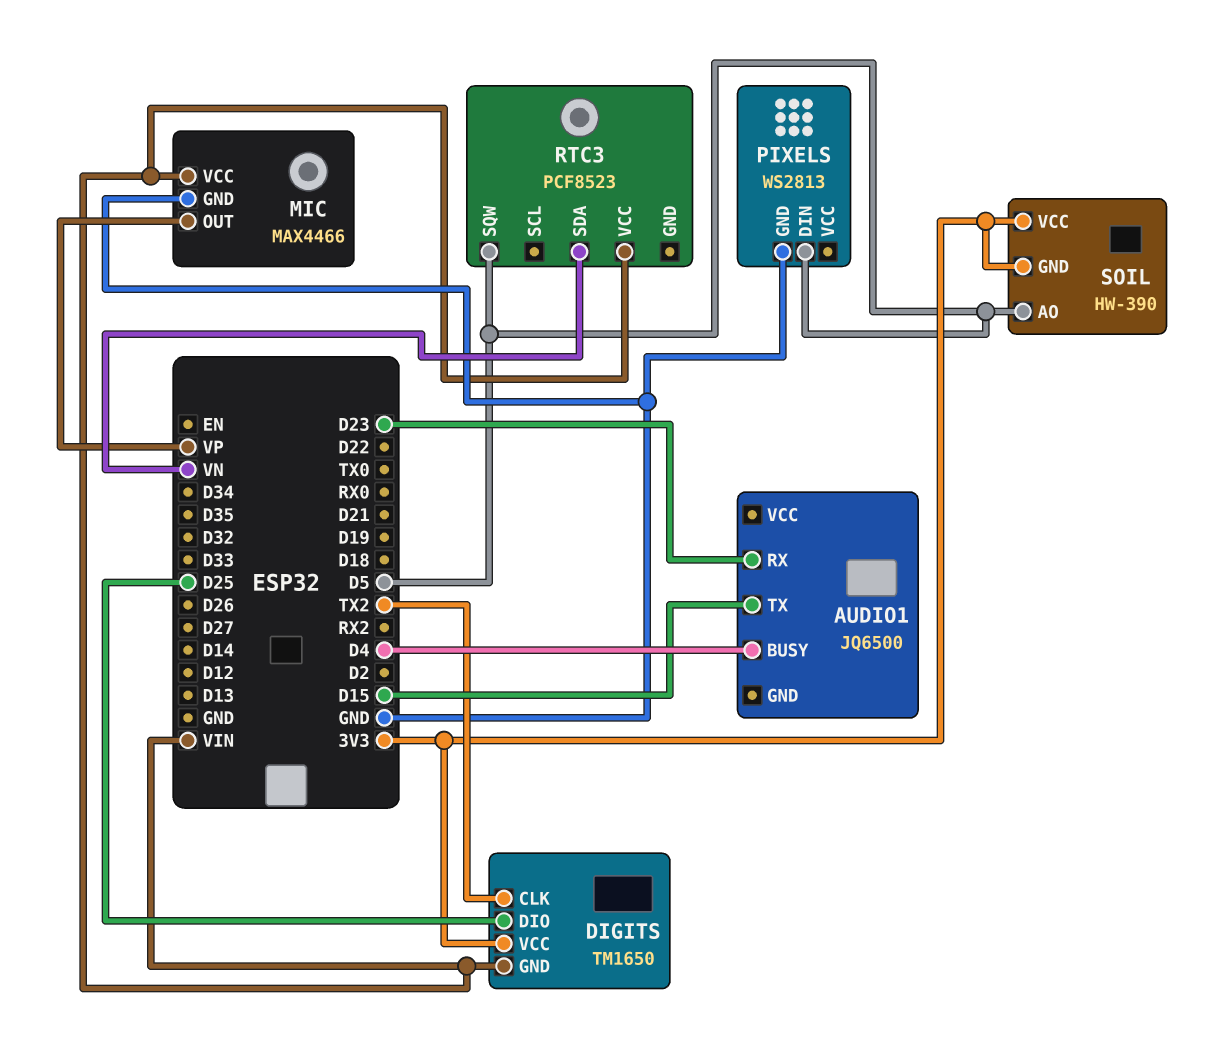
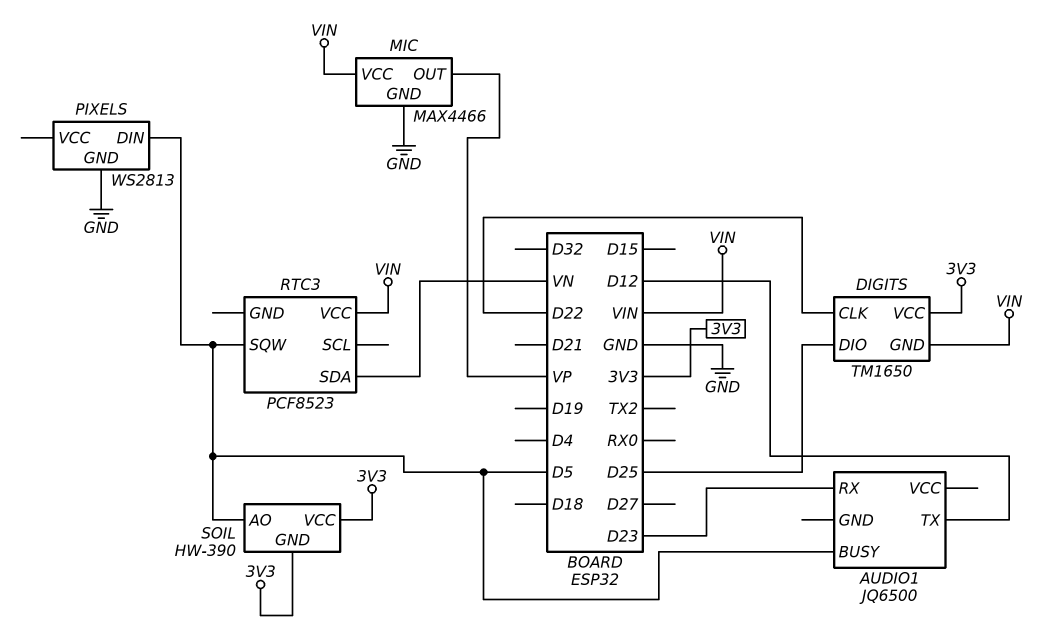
AUDIO1 pin BUSY: D4 -> D5
AUDIO1 pin TX: D15 -> D12
DIGITS pin CLK: TX2 -> D22

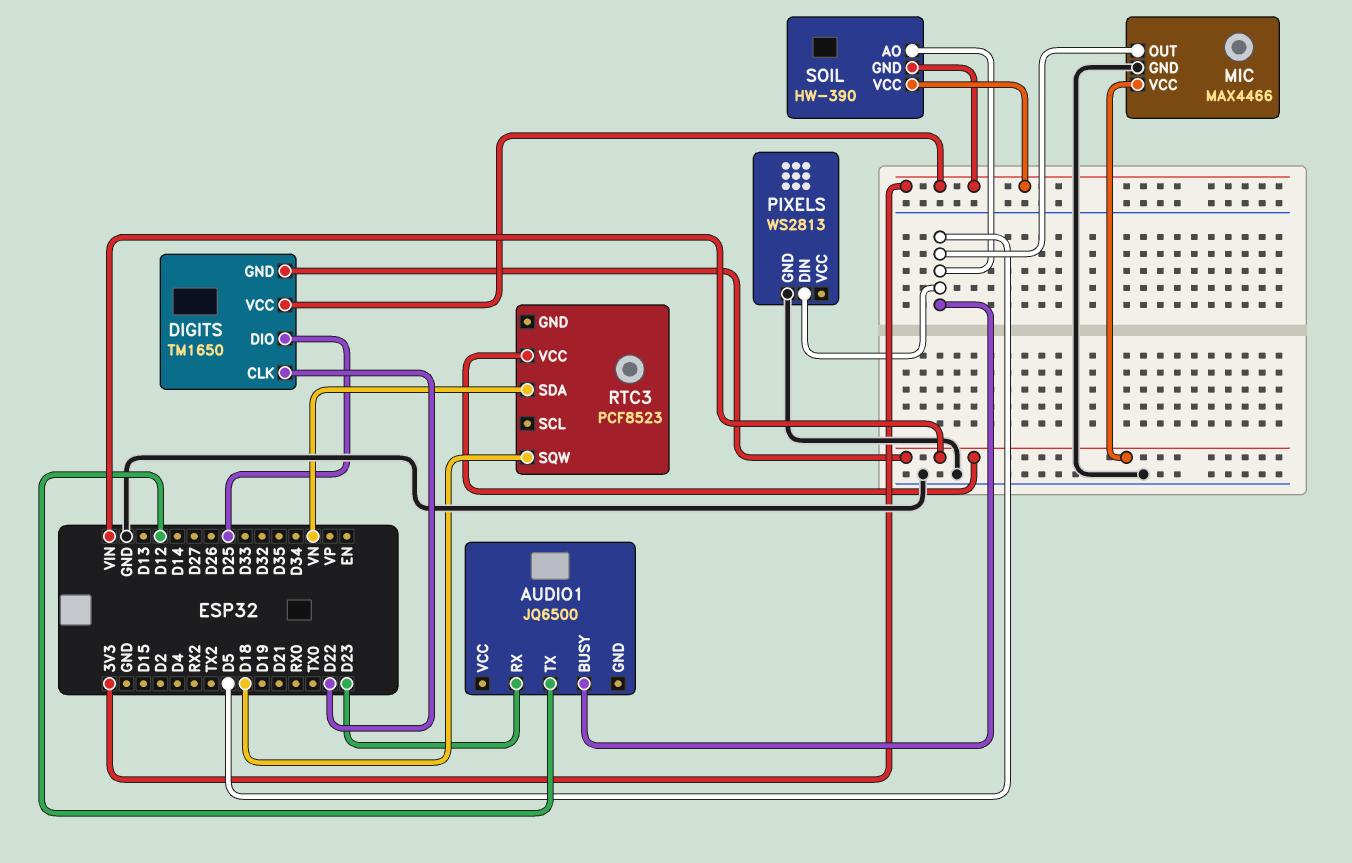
MIC pin OUT: VP -> D5
RTC3 pin SQW: D5 -> D18

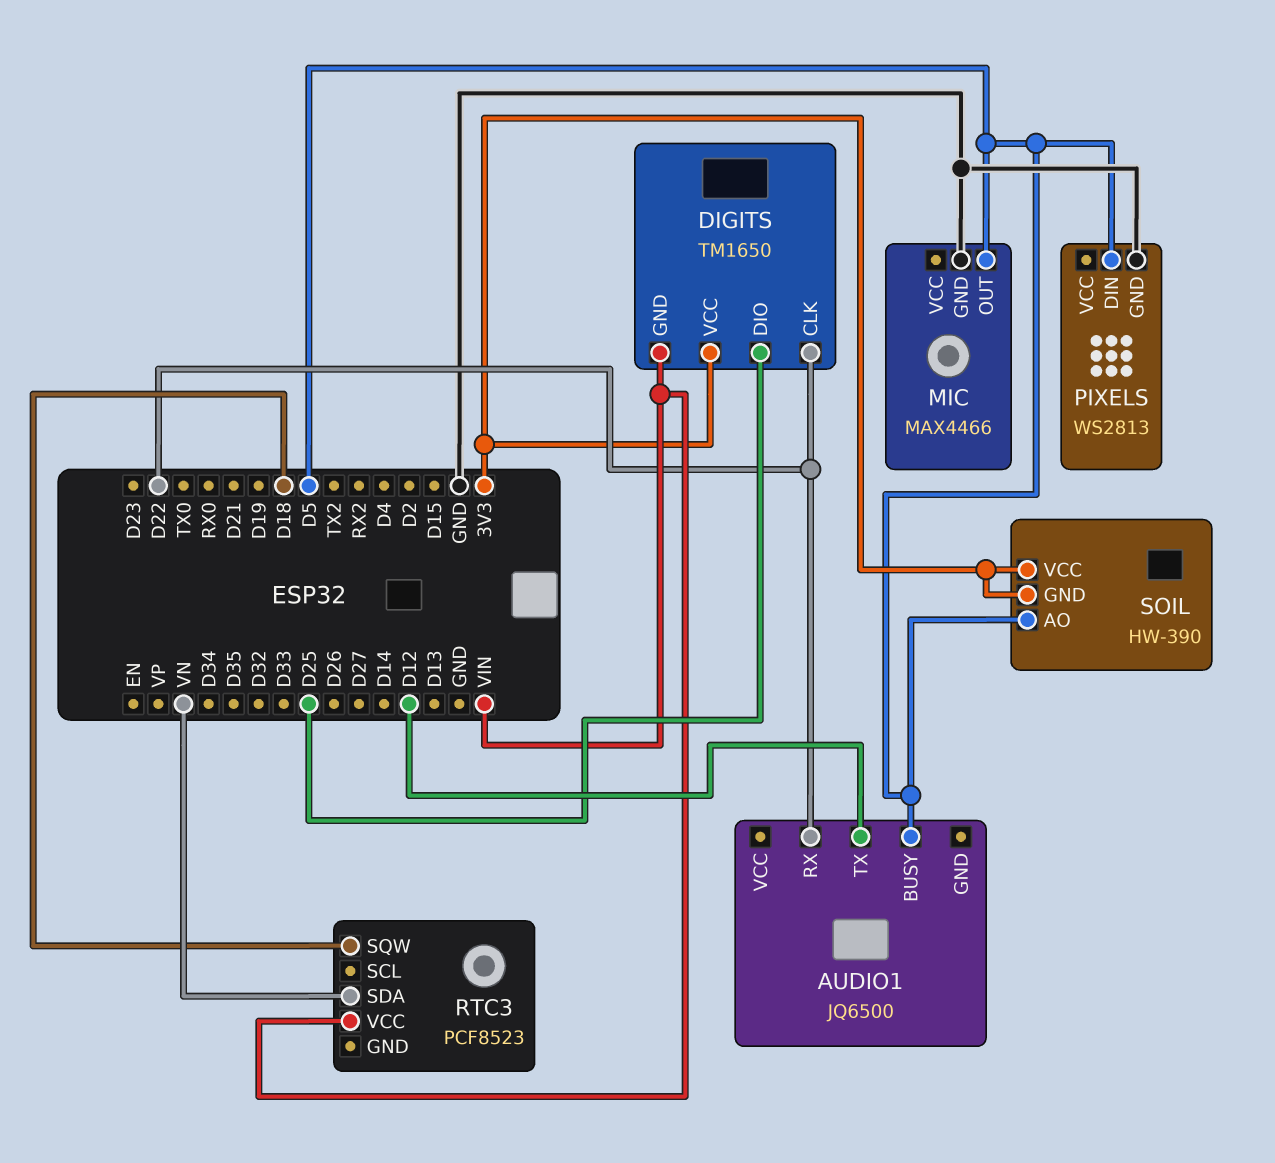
AUDIO1 pin RX: D23 -> D22
MIC pin VCC: VIN -> none

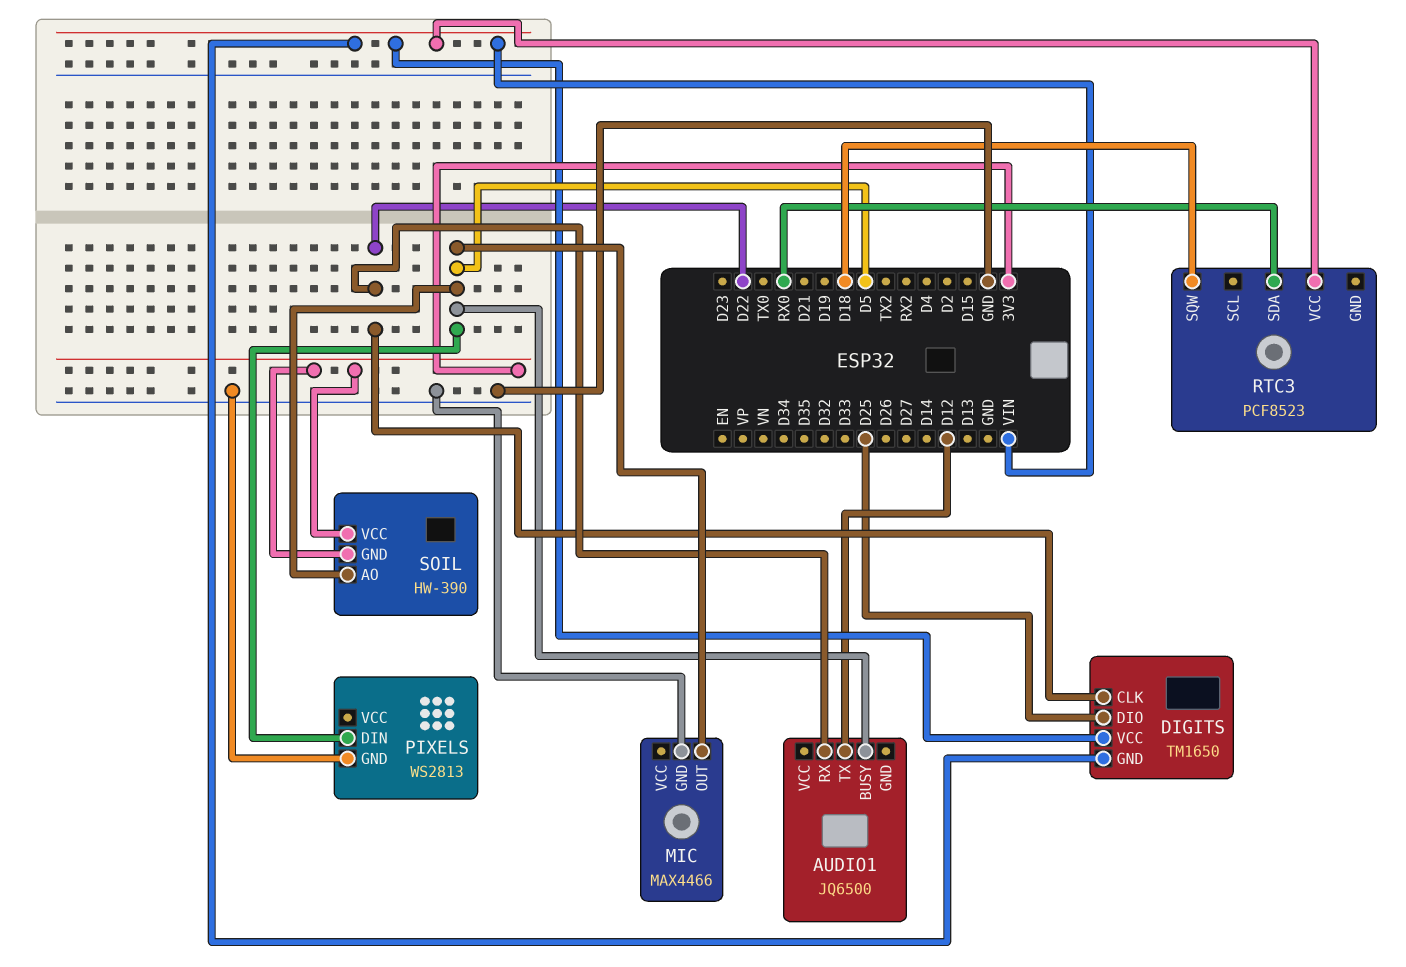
DIGITS pin VCC: 3V3 -> VIN
RTC3 pin SDA: VN -> RX0

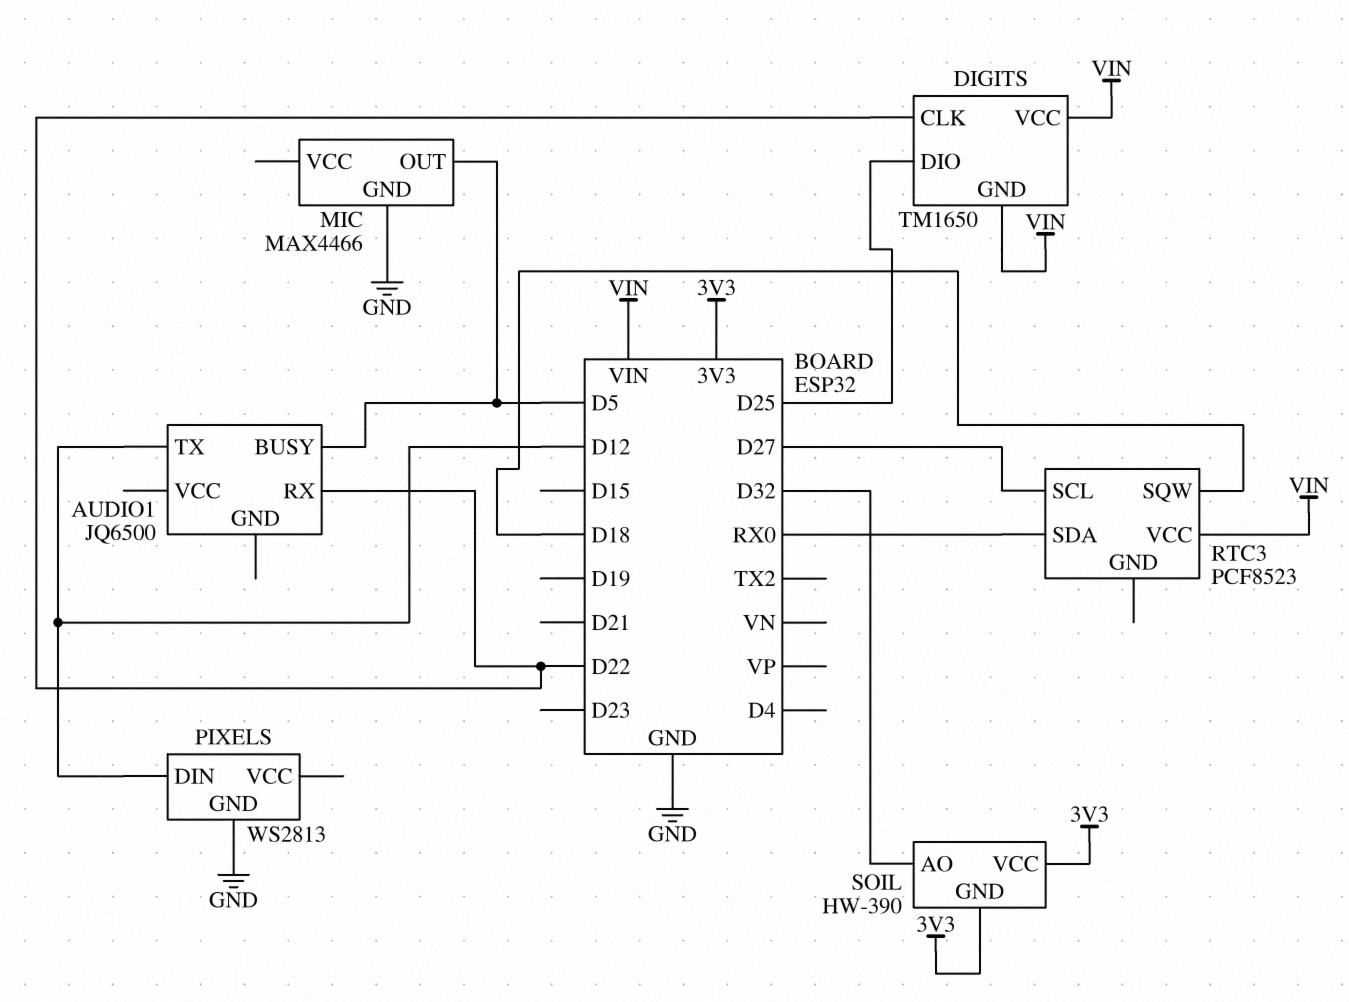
PIXELS pin DIN: D5 -> D12
RTC3 pin SCL: none -> D27
SOIL pin AO: D5 -> D32

